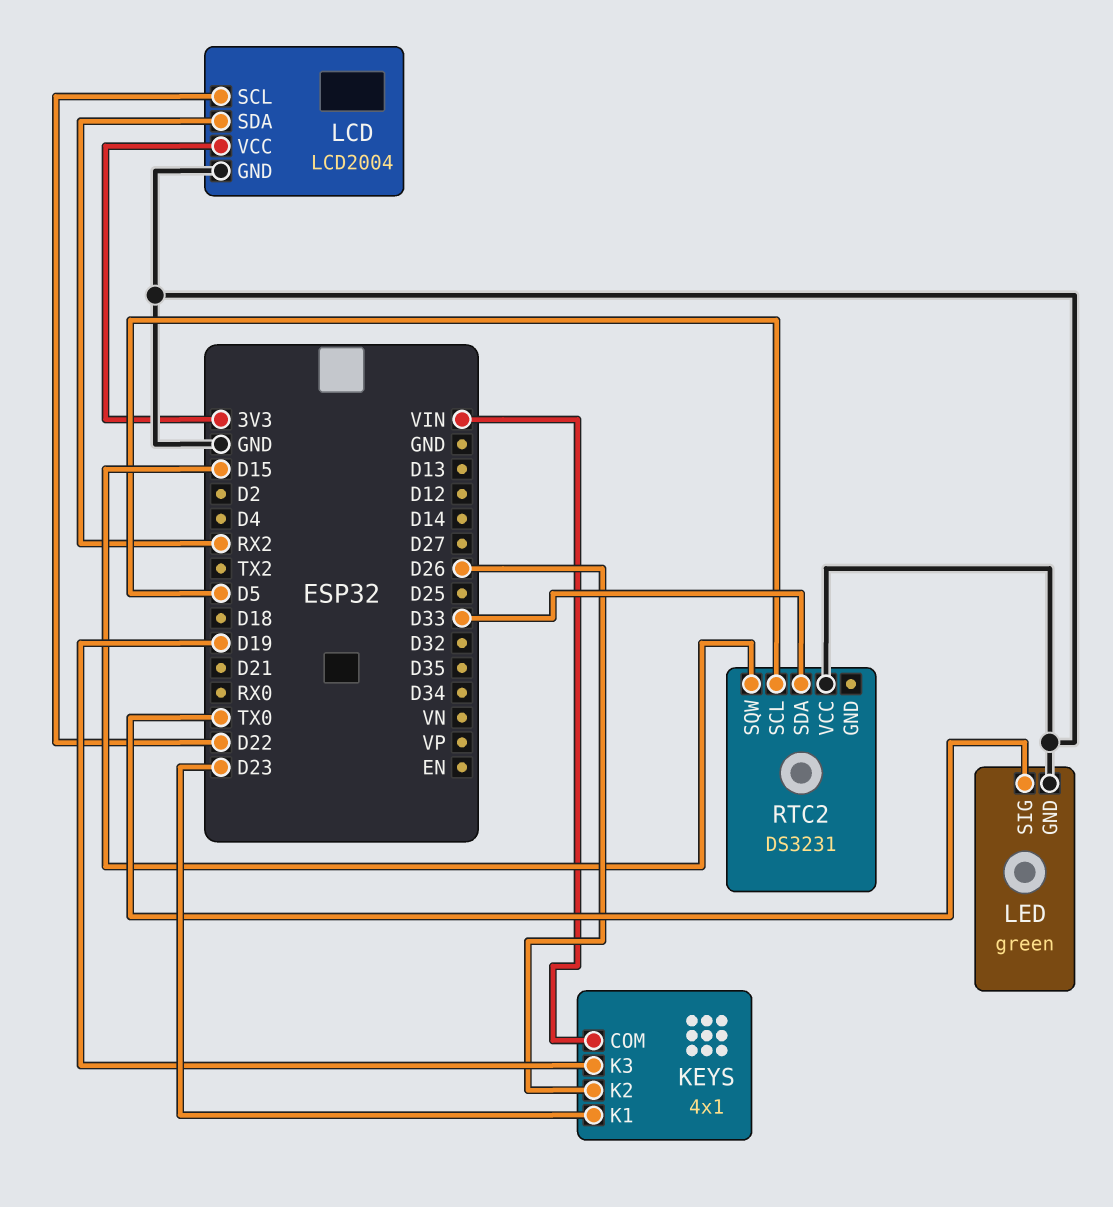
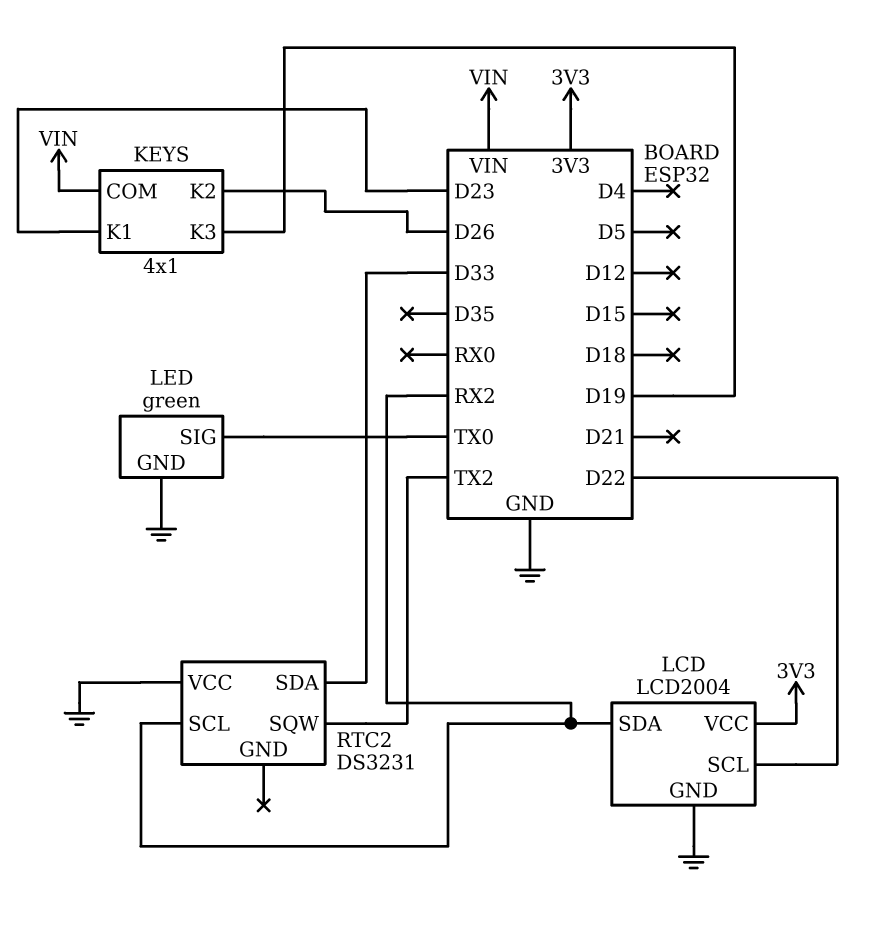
RTC2 pin SCL: D5 -> RX2
RTC2 pin SQW: D15 -> TX2

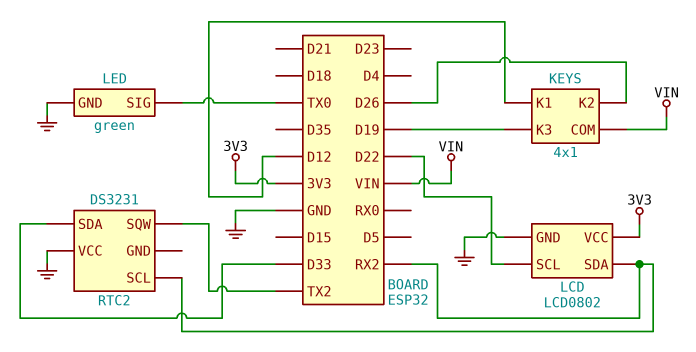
KEYS pin K1: D23 -> D12
LCD: LCD2004 -> LCD0802

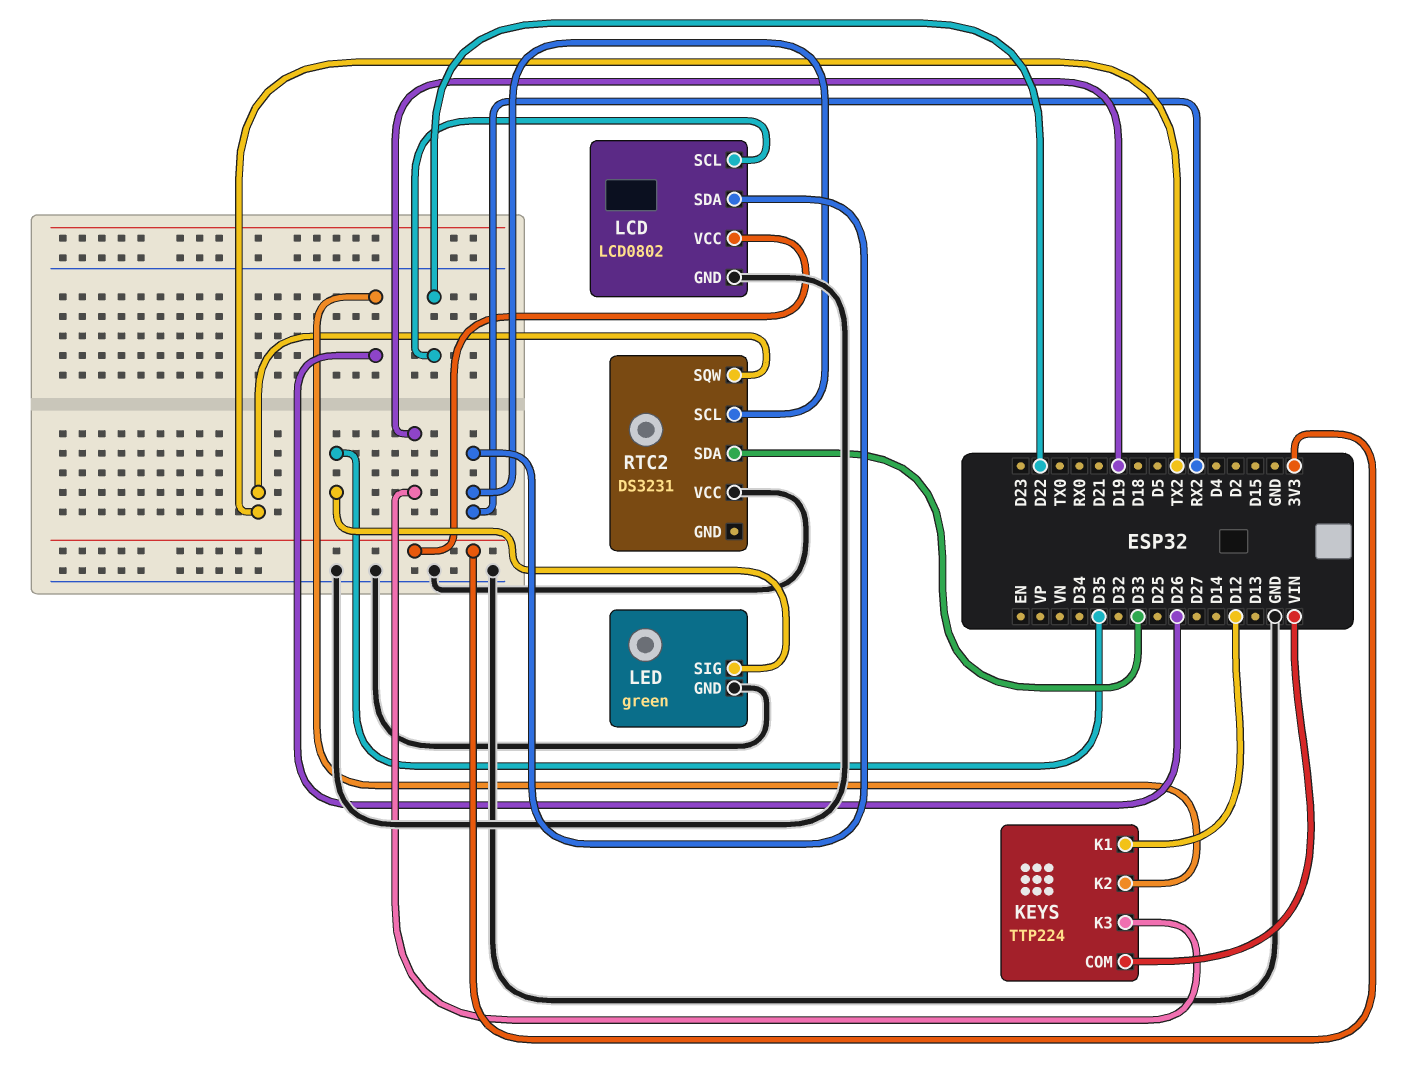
KEYS: 4x1 -> TTP224
LED pin SIG: TX0 -> D35

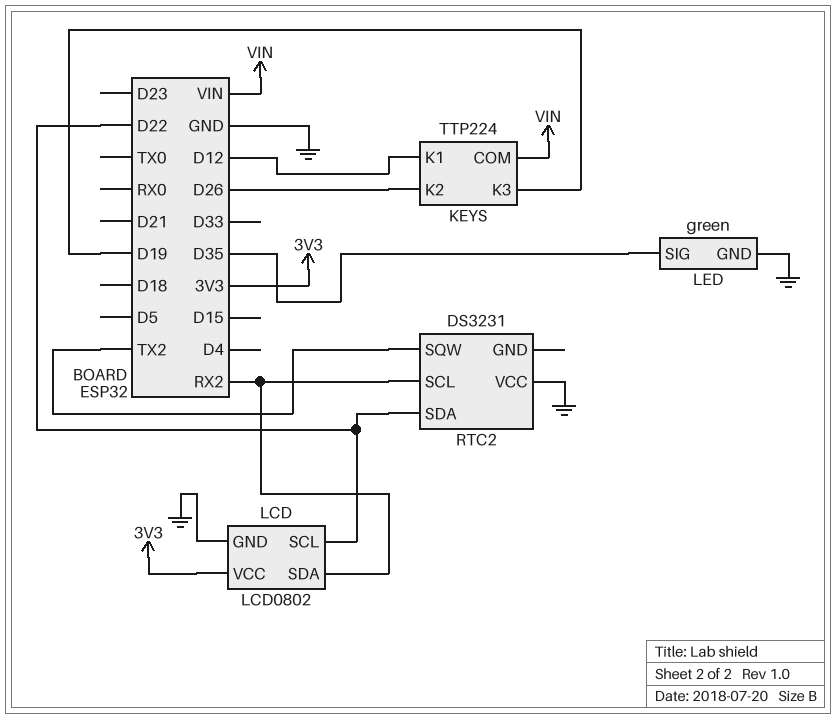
RTC2 pin SDA: D33 -> D22

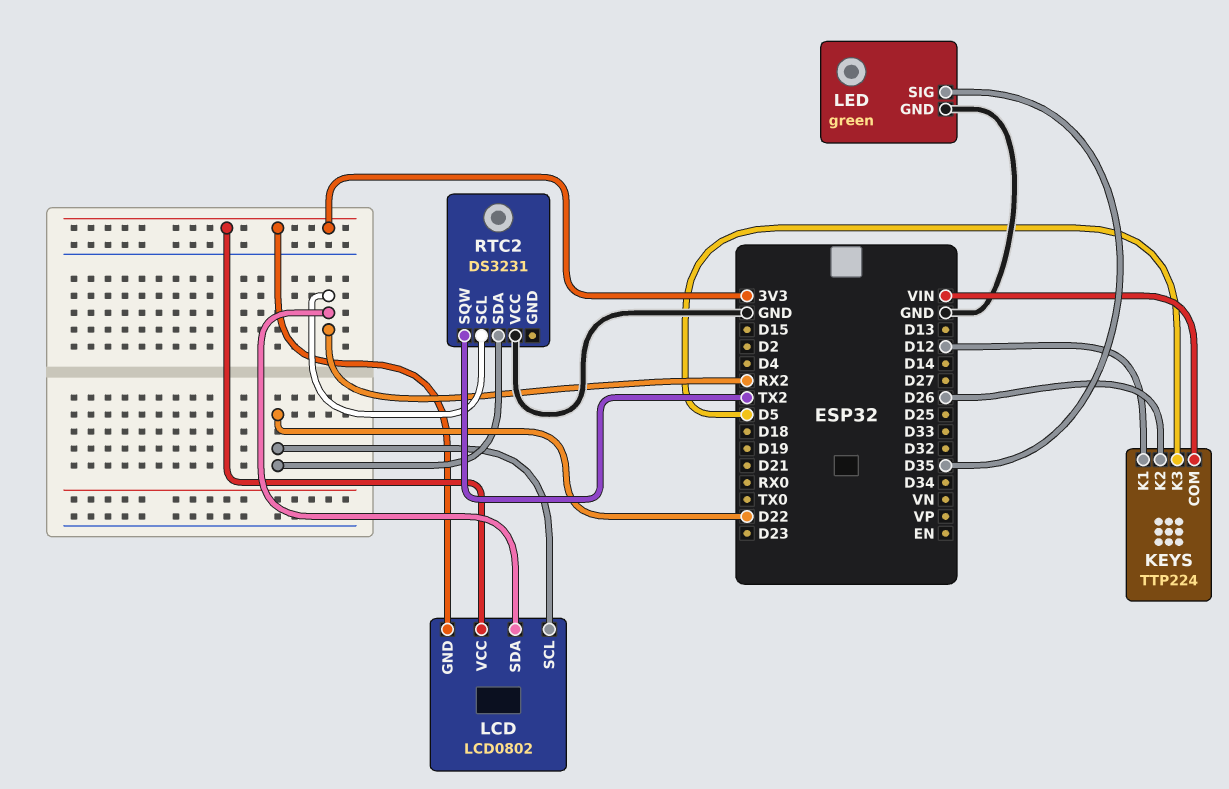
KEYS pin K3: D19 -> D5
LCD pin GND: GND -> 3V3

